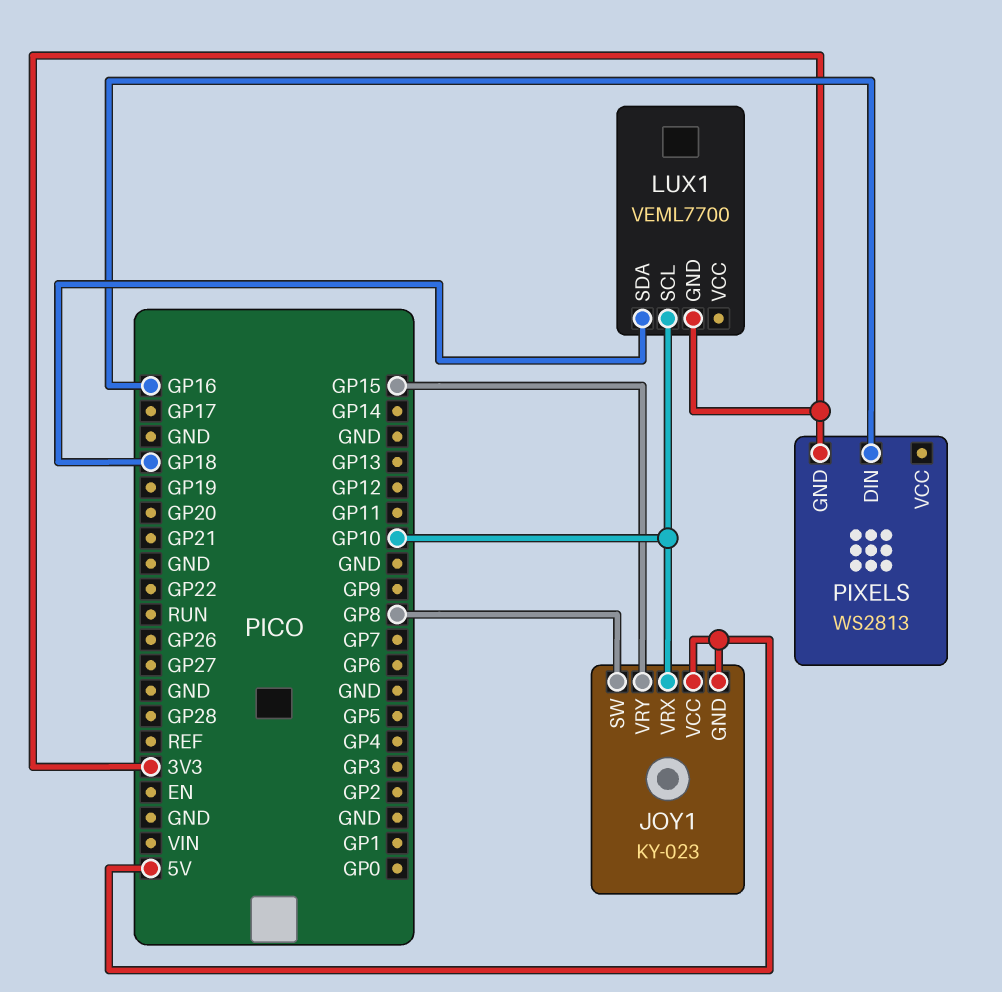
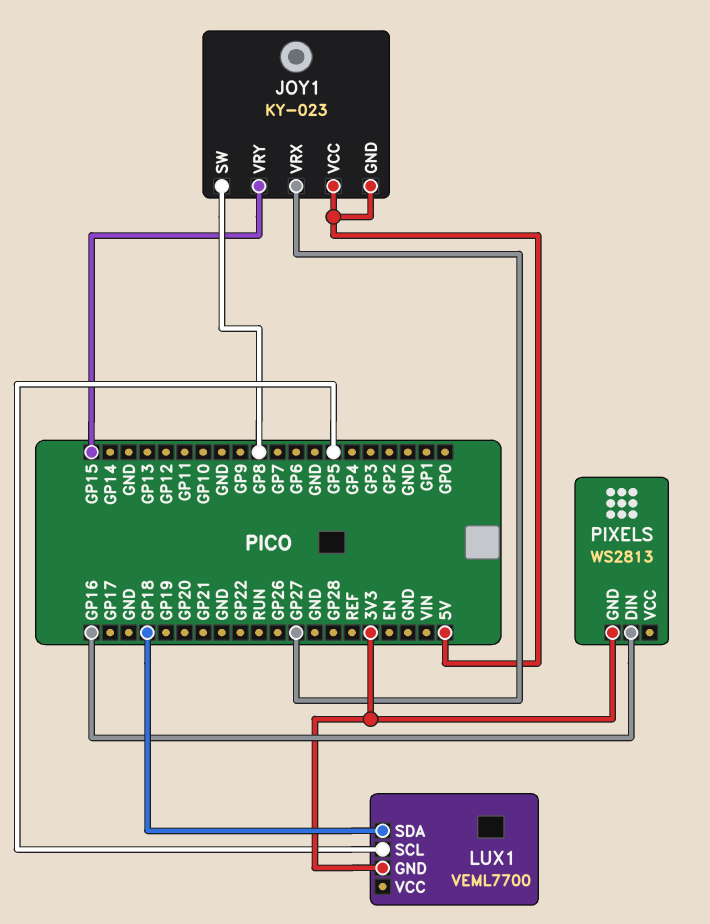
JOY1 pin VRX: GP10 -> GP27
LUX1 pin SCL: GP10 -> GP5

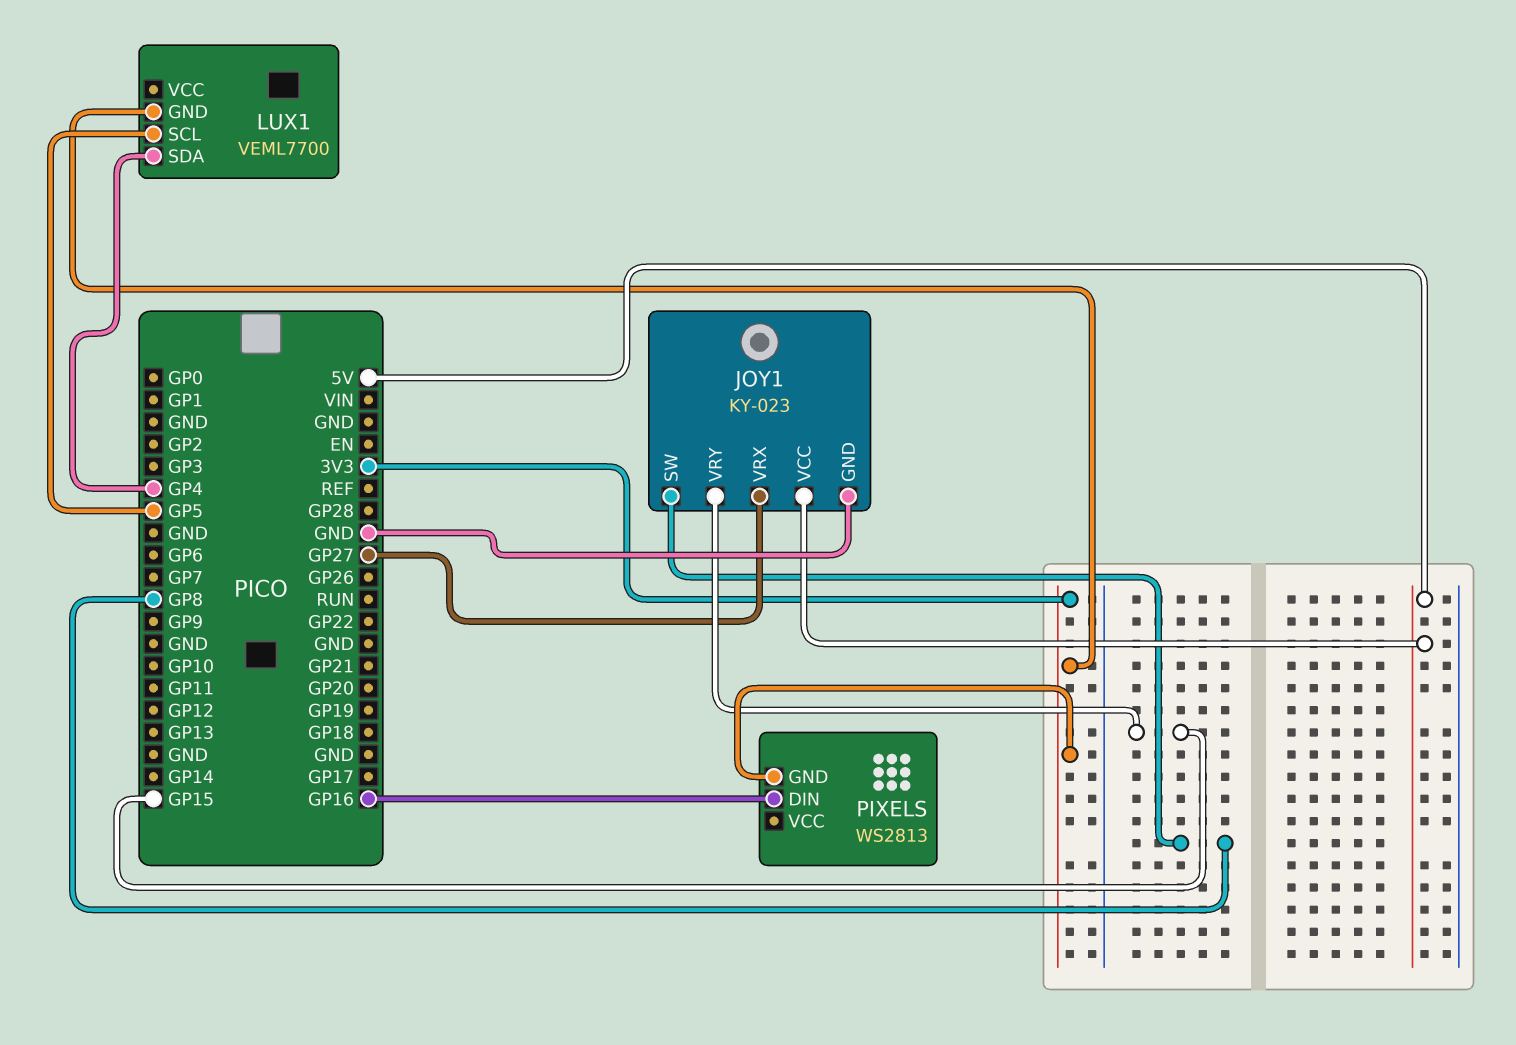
JOY1 pin GND: 5V -> GND
LUX1 pin SDA: GP18 -> GP4

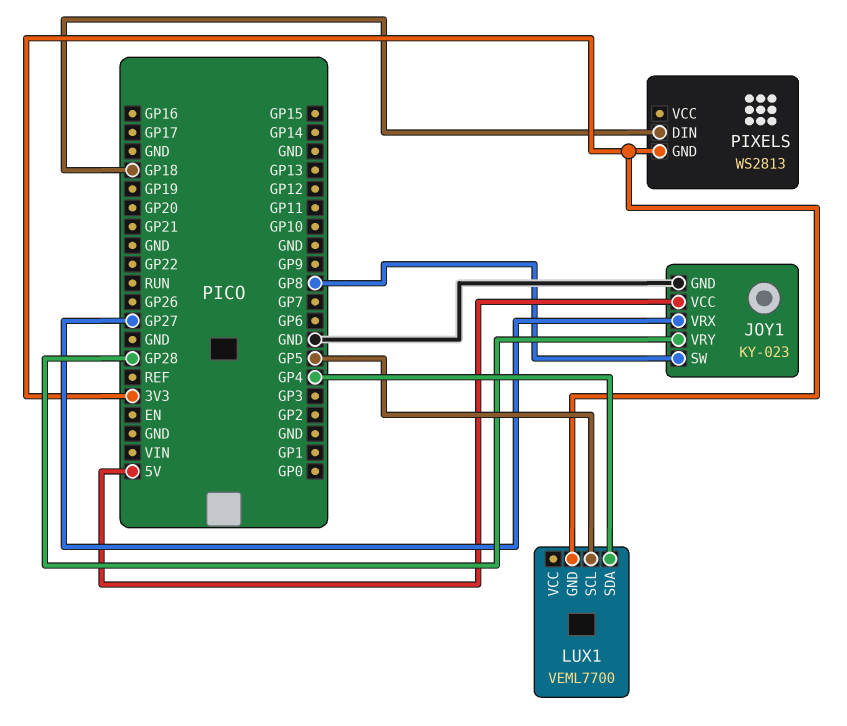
JOY1 pin VRY: GP15 -> GP28
PIXELS pin DIN: GP16 -> GP18

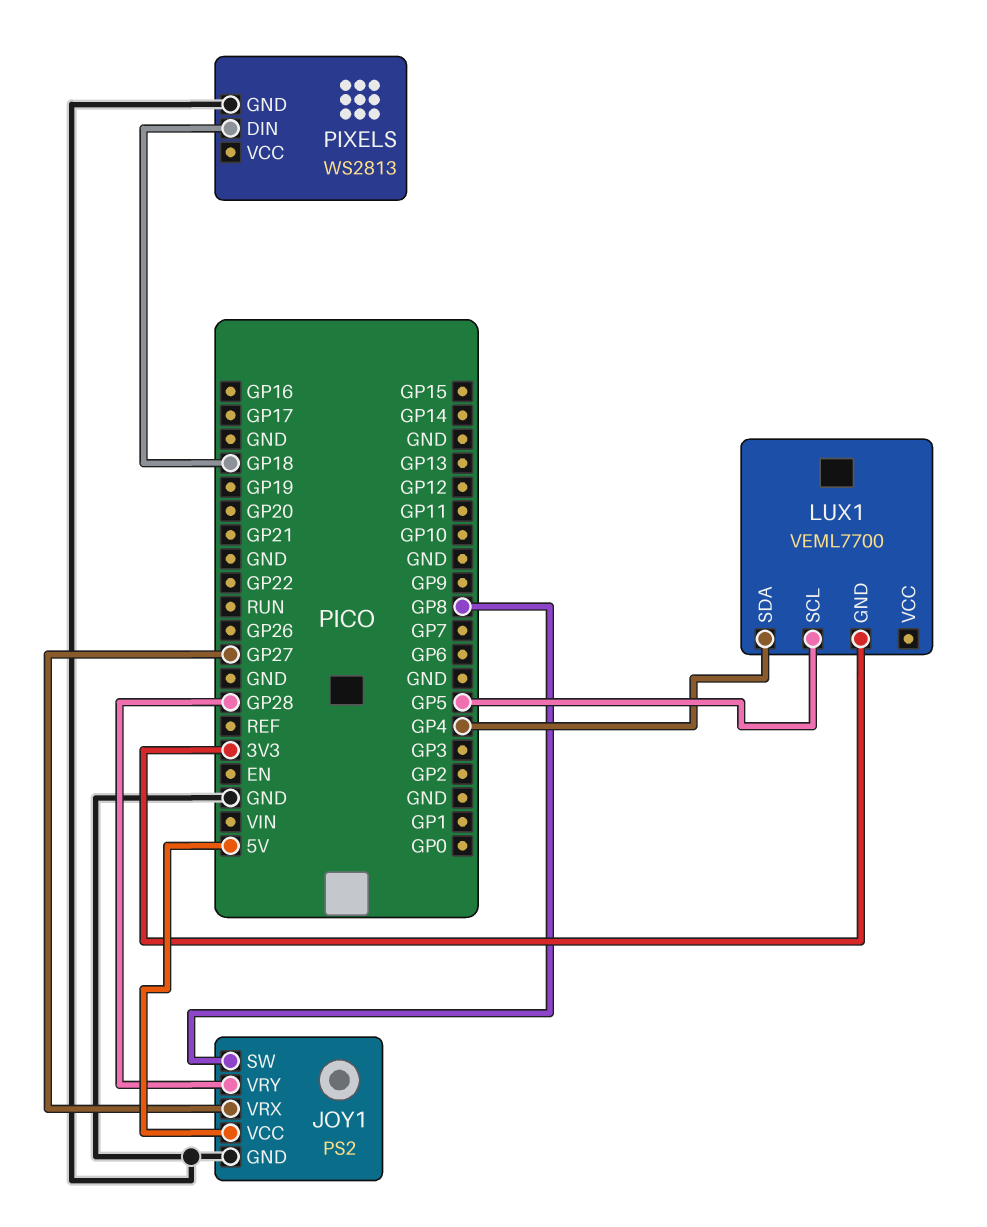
JOY1: KY-023 -> PS2
PIXELS pin GND: 3V3 -> GND

